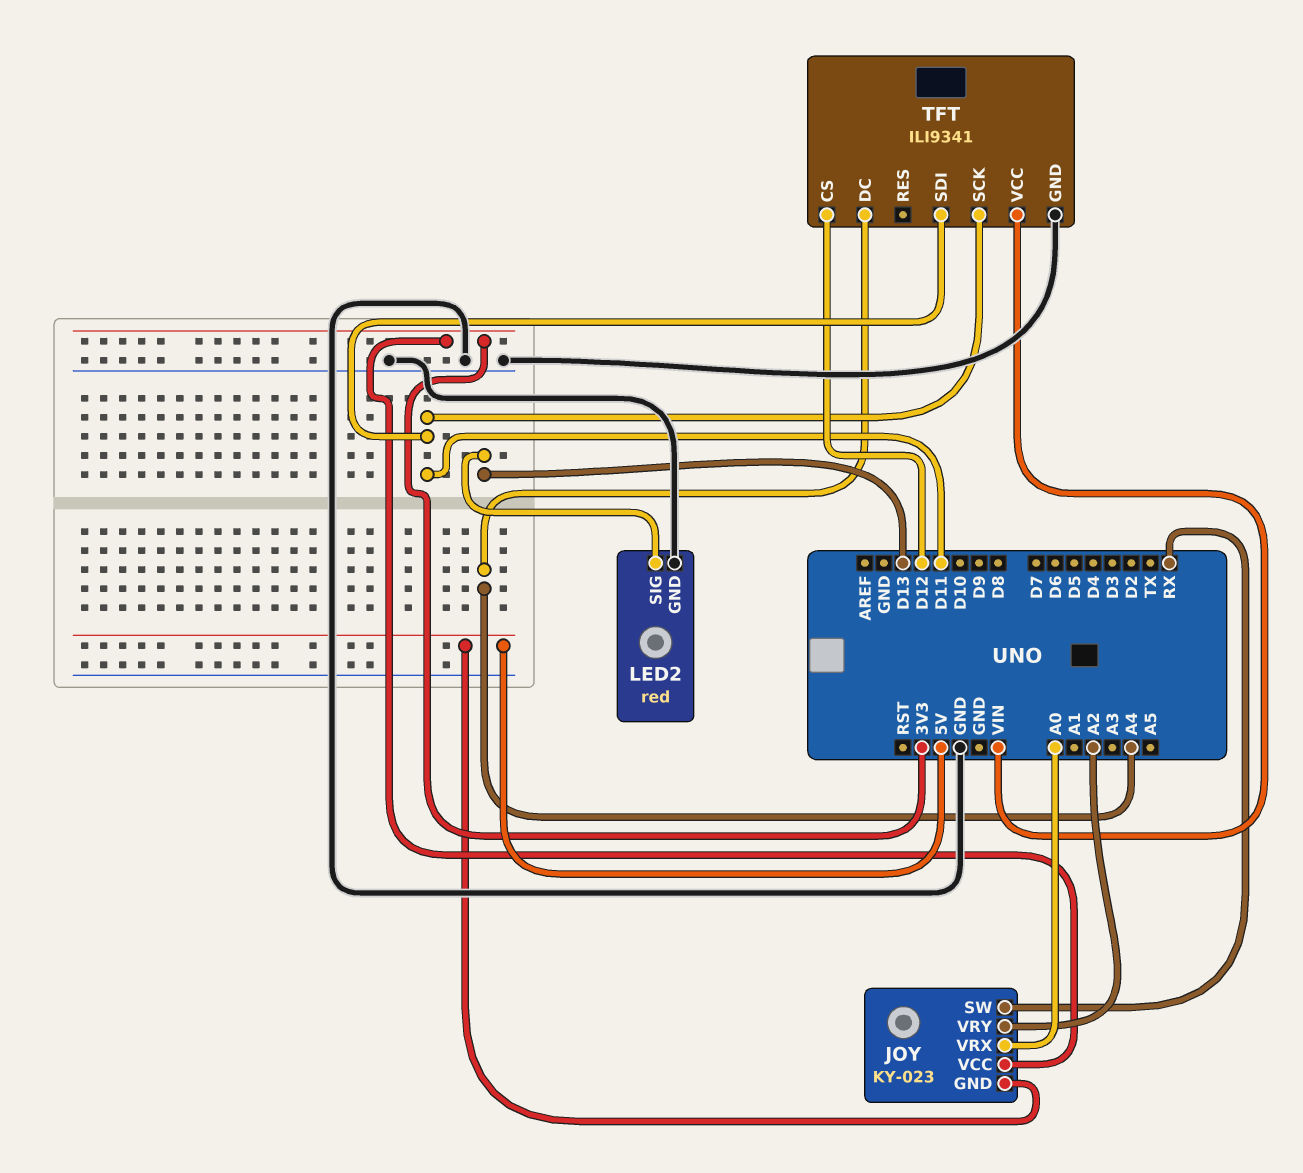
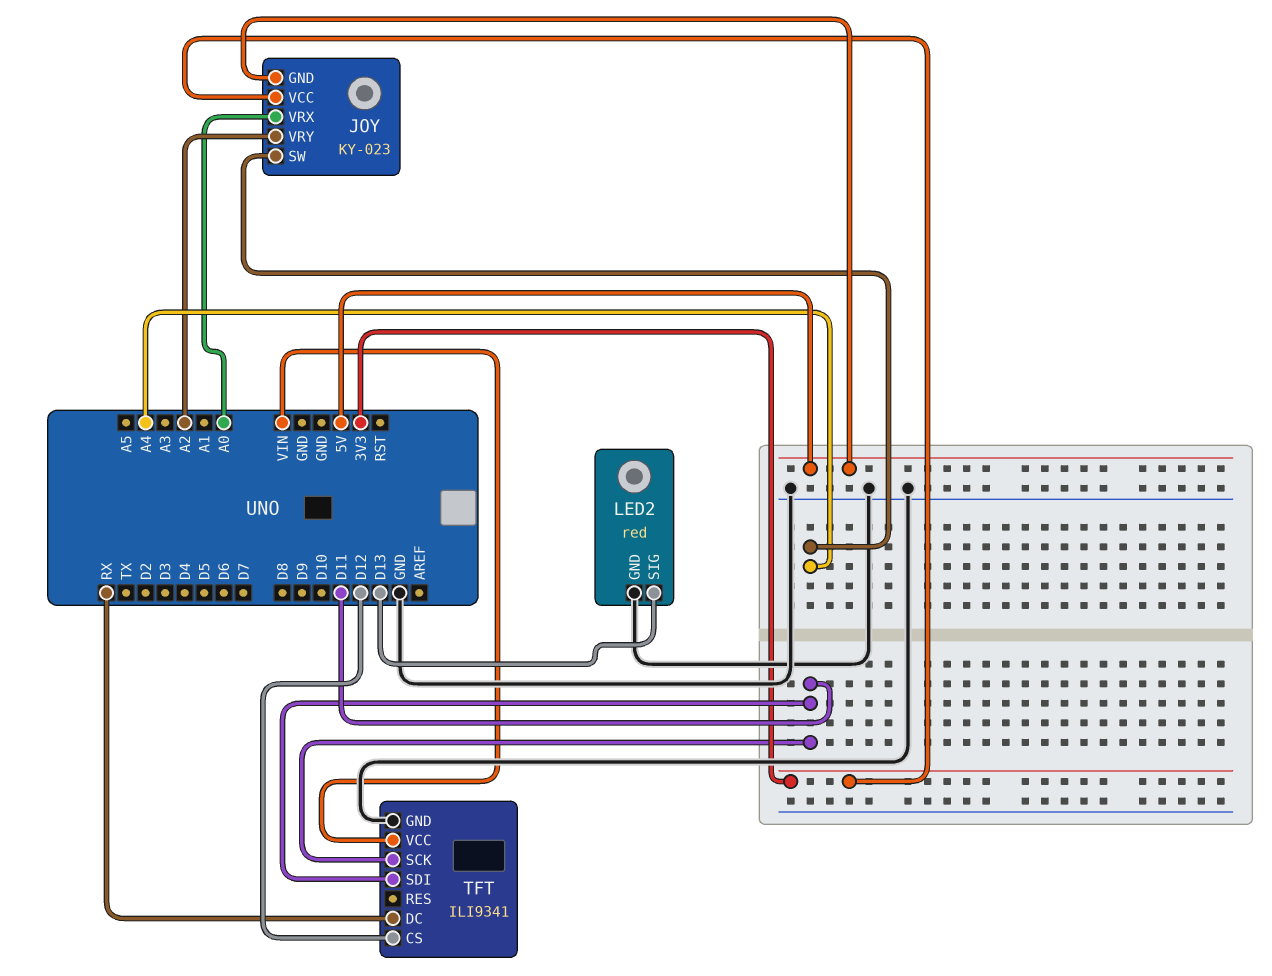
JOY pin SW: RX -> A4
TFT pin DC: A4 -> RX

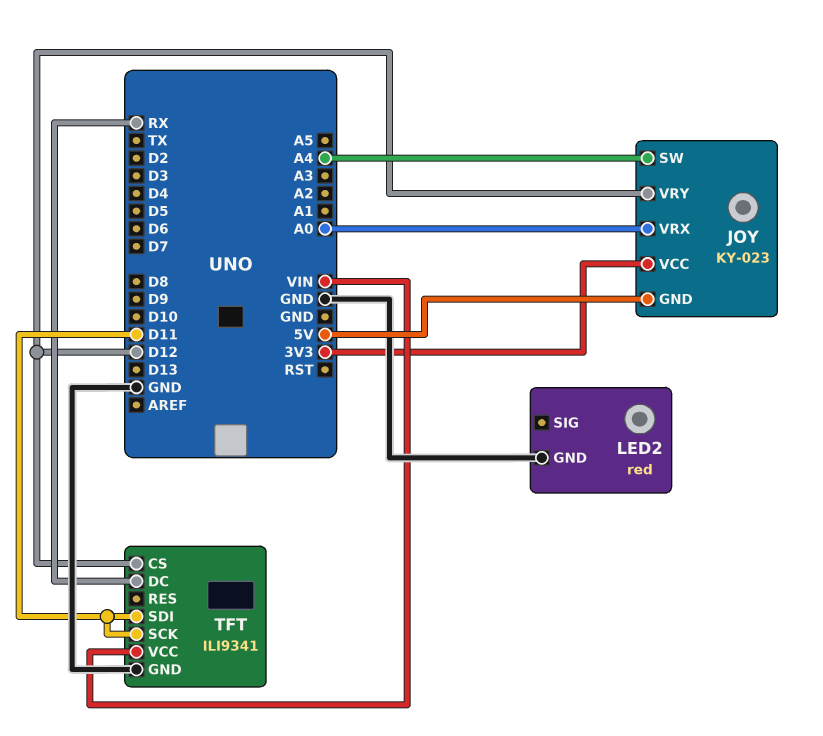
JOY pin VRY: A2 -> D12
LED2 pin SIG: D13 -> none

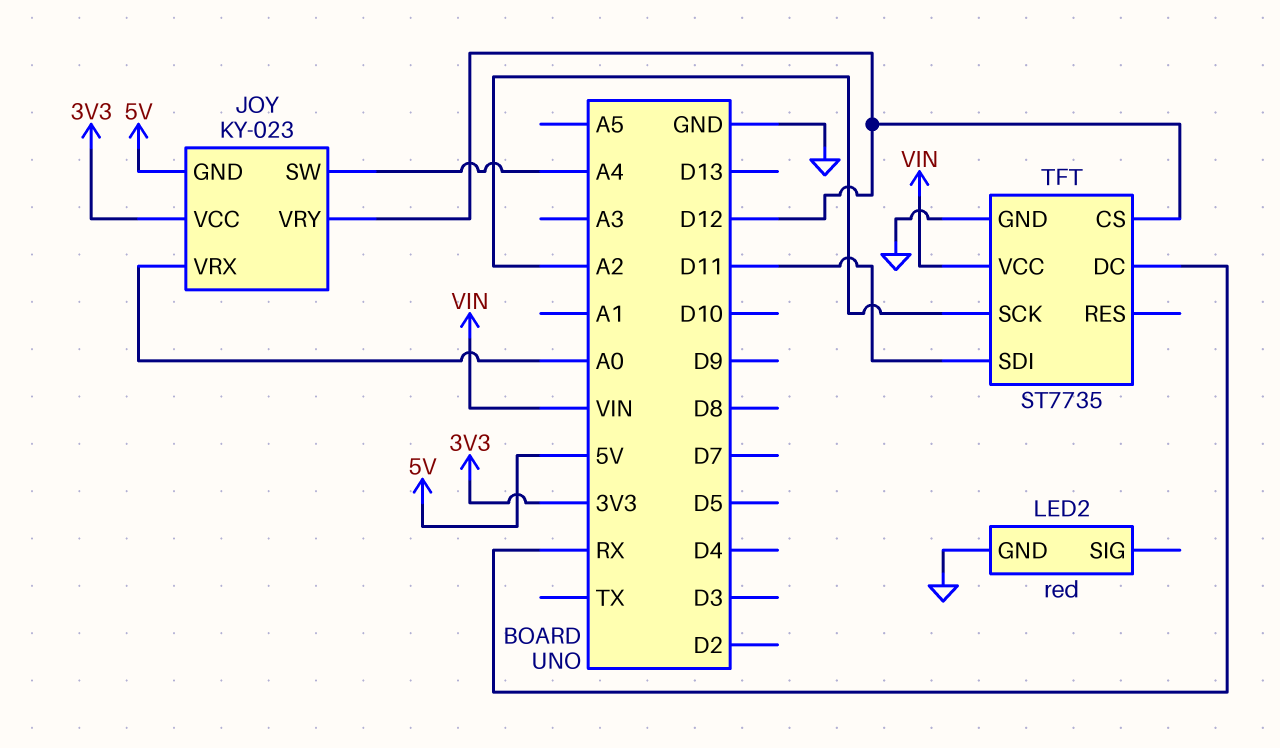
TFT: ILI9341 -> ST7735
TFT pin SCK: D11 -> A2

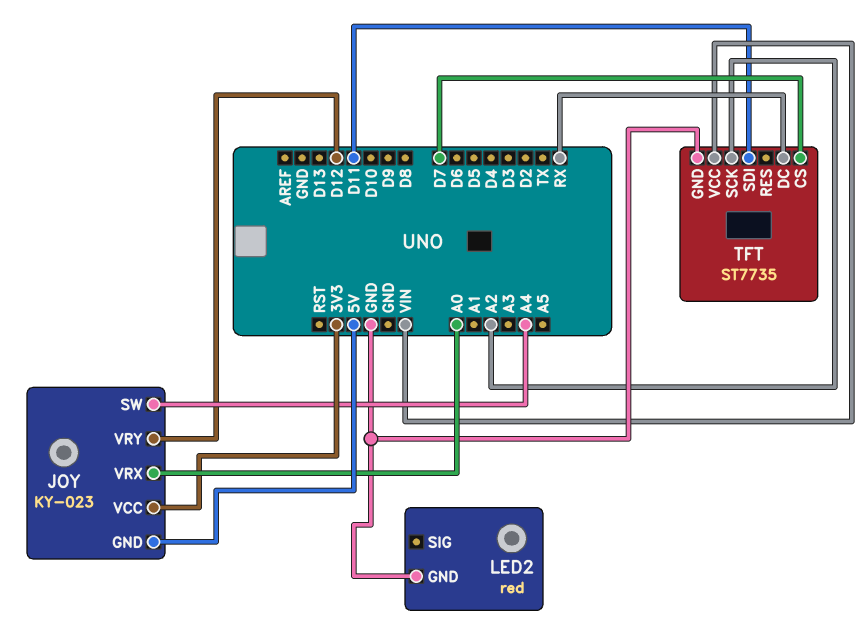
TFT pin CS: D12 -> D7

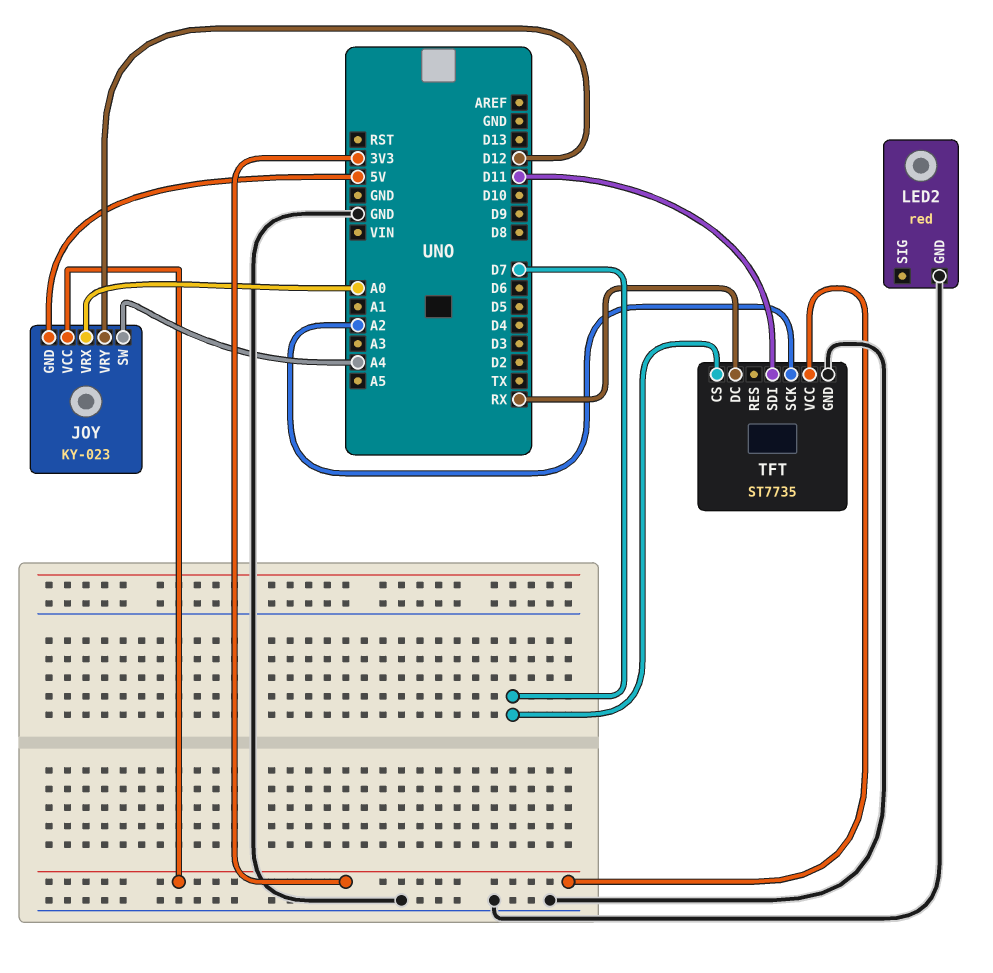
TFT pin VCC: VIN -> 3V3

